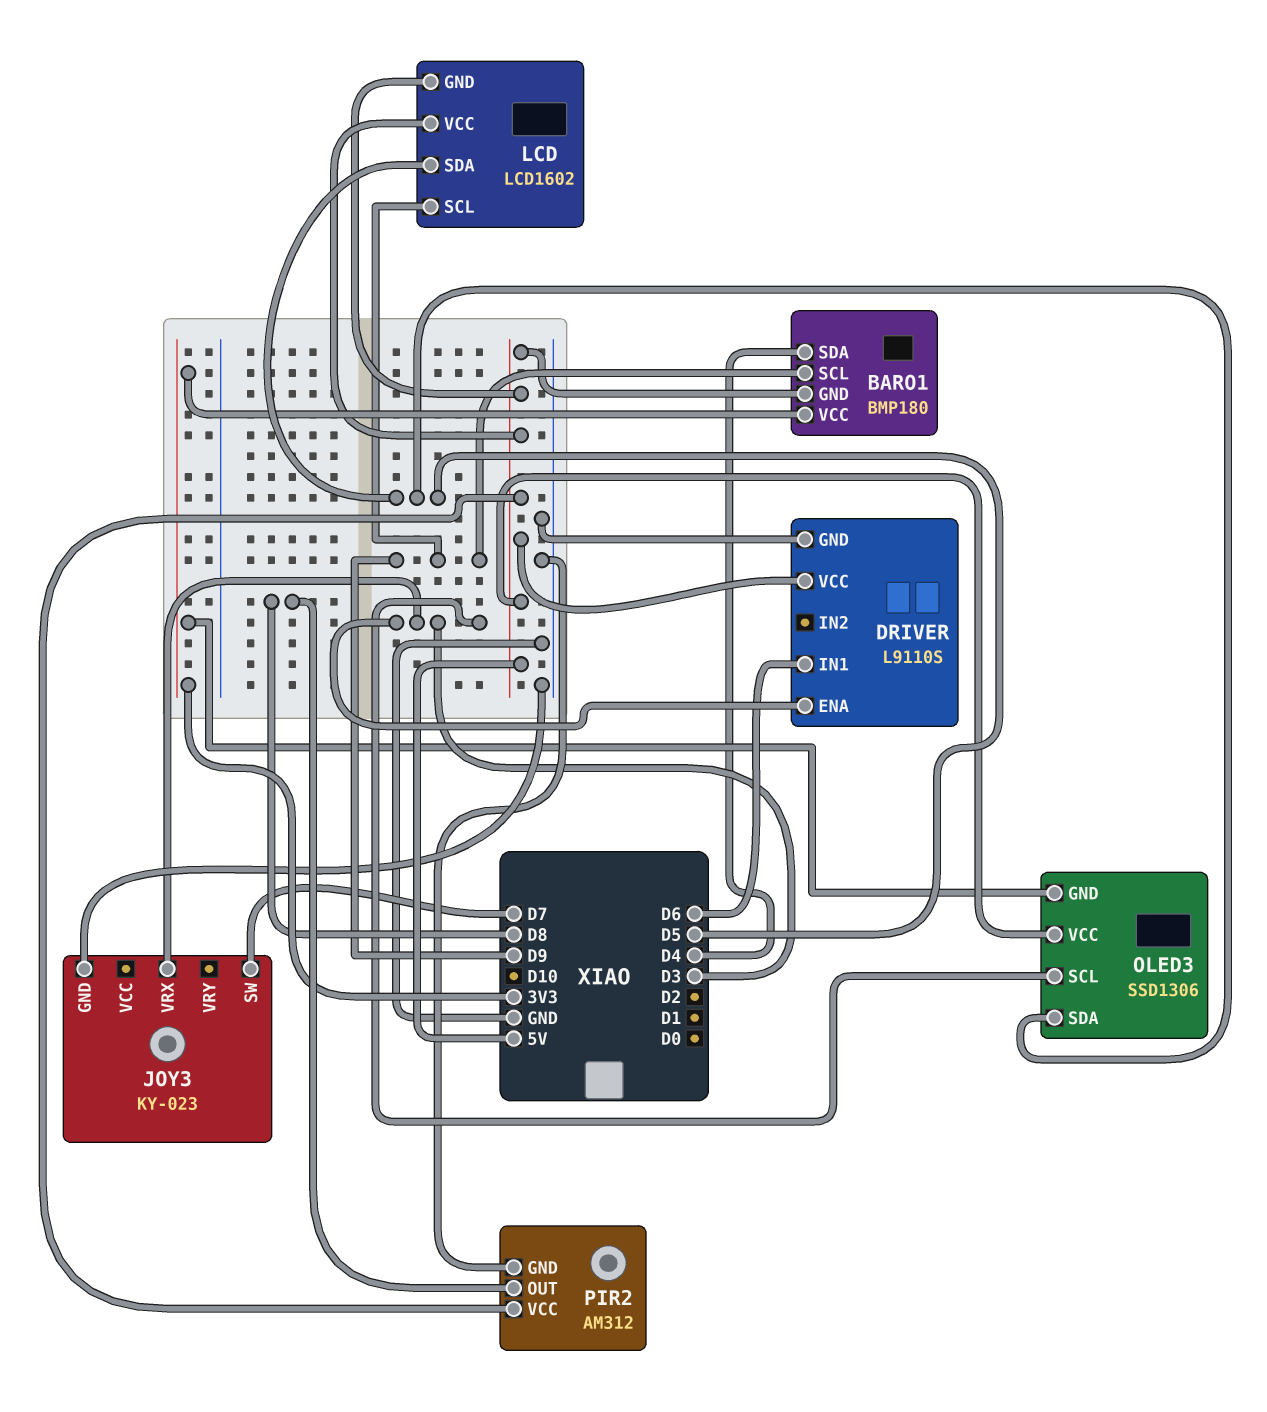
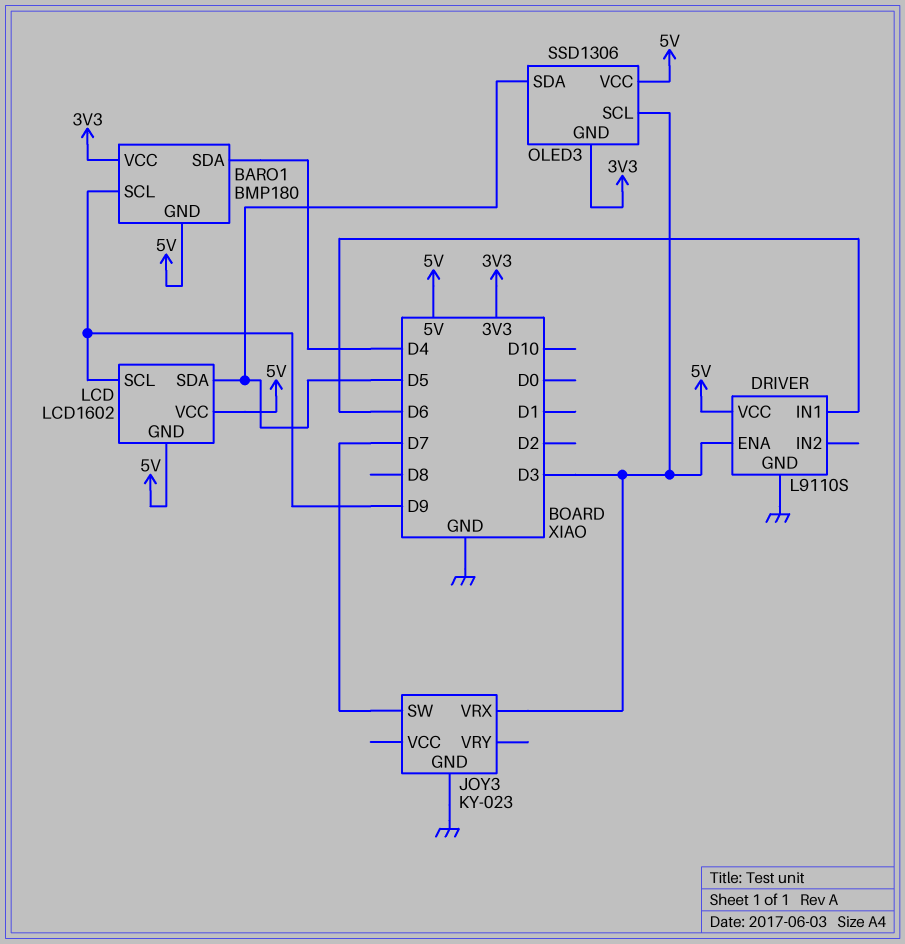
PIR2: AM312 -> none
PIR2 pin GND: GND -> none
PIR2 pin OUT: D8 -> none
PIR2 pin VCC: 5V -> none

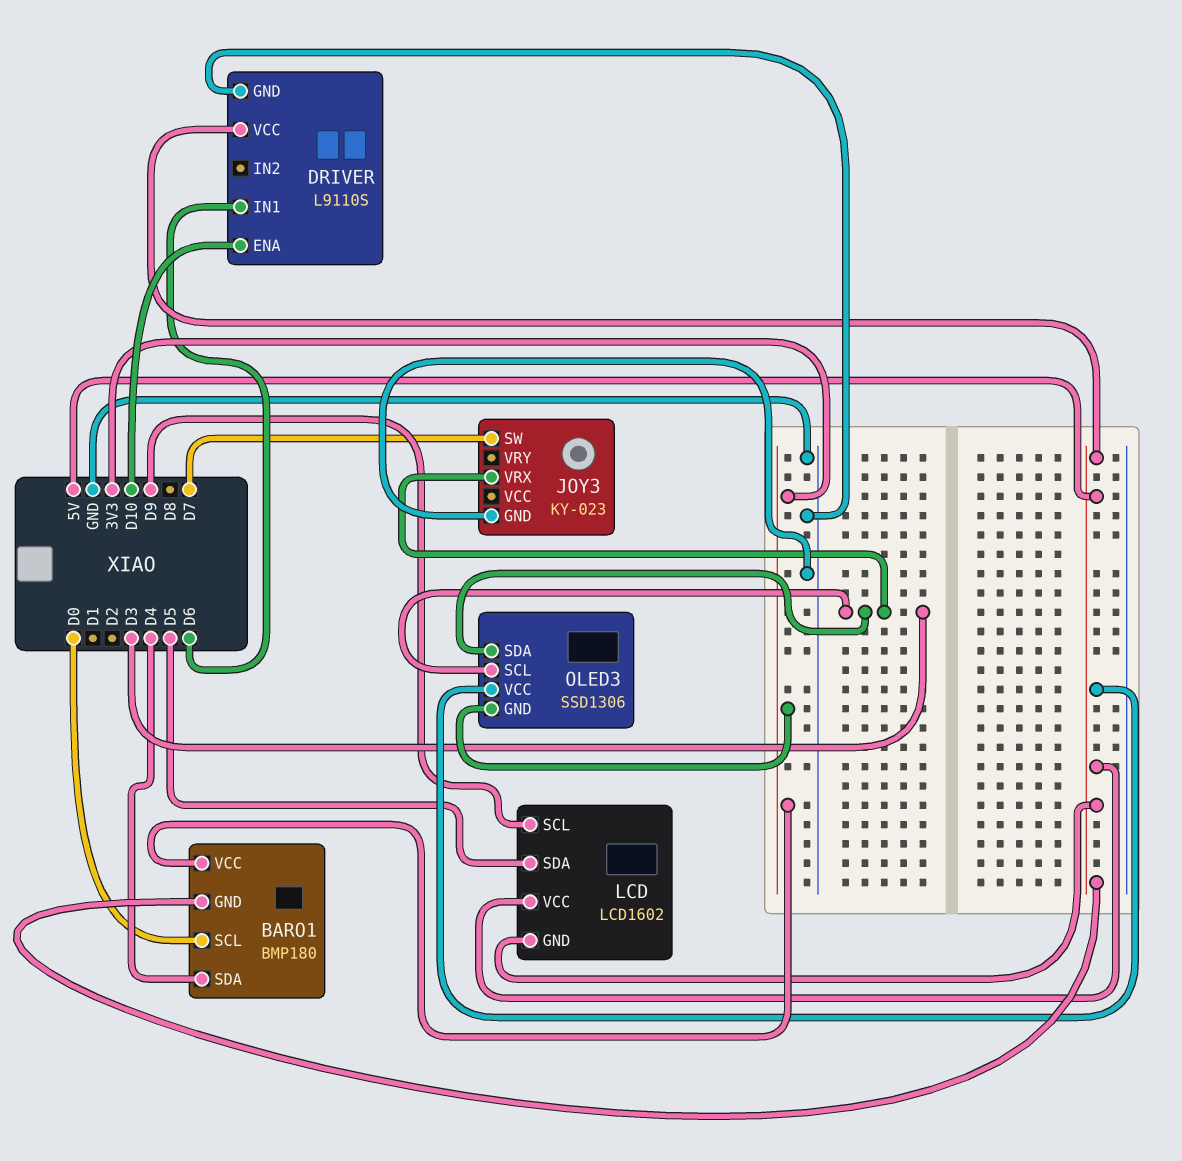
BARO1 pin SCL: D9 -> D0
DRIVER pin ENA: D3 -> D10
OLED3 pin SDA: D5 -> D3

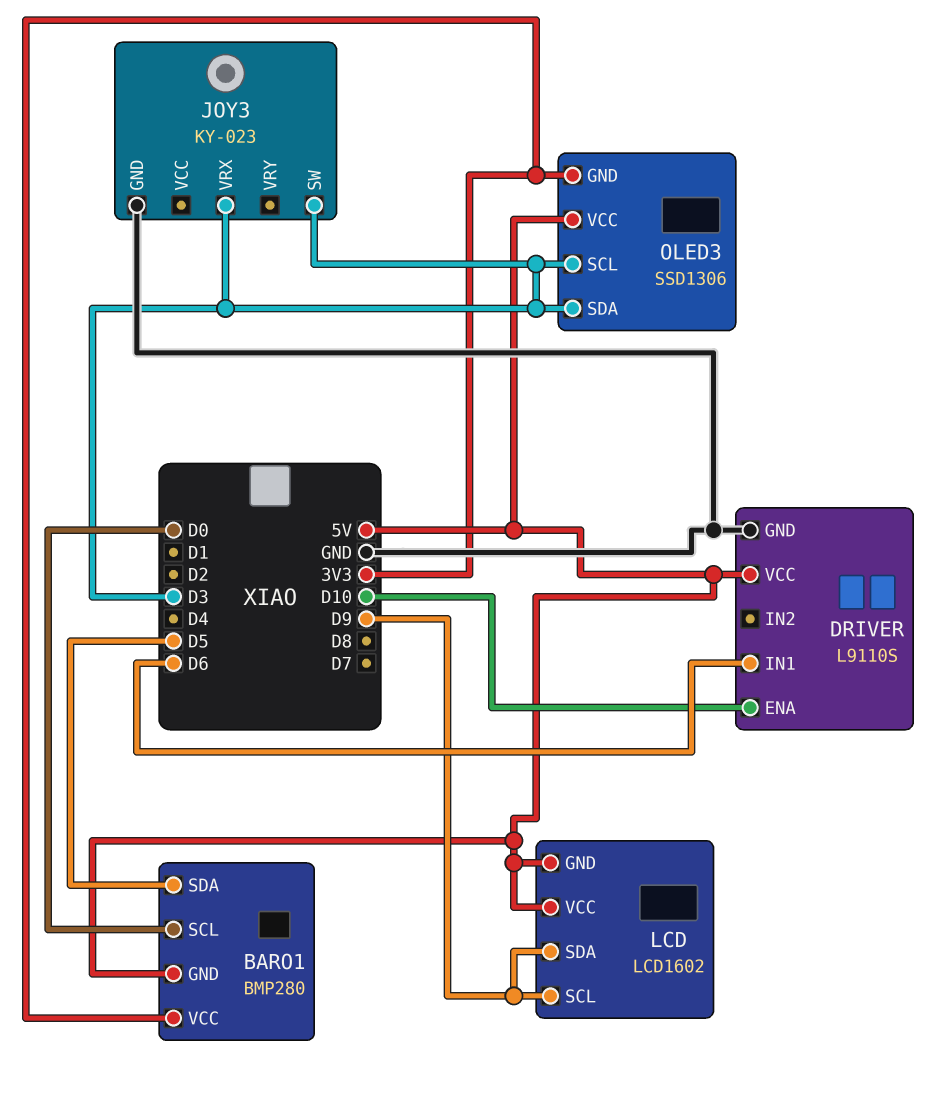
BARO1: BMP180 -> BMP280
BARO1 pin SDA: D4 -> D5
JOY3 pin SW: D7 -> D3
LCD pin SDA: D5 -> D9

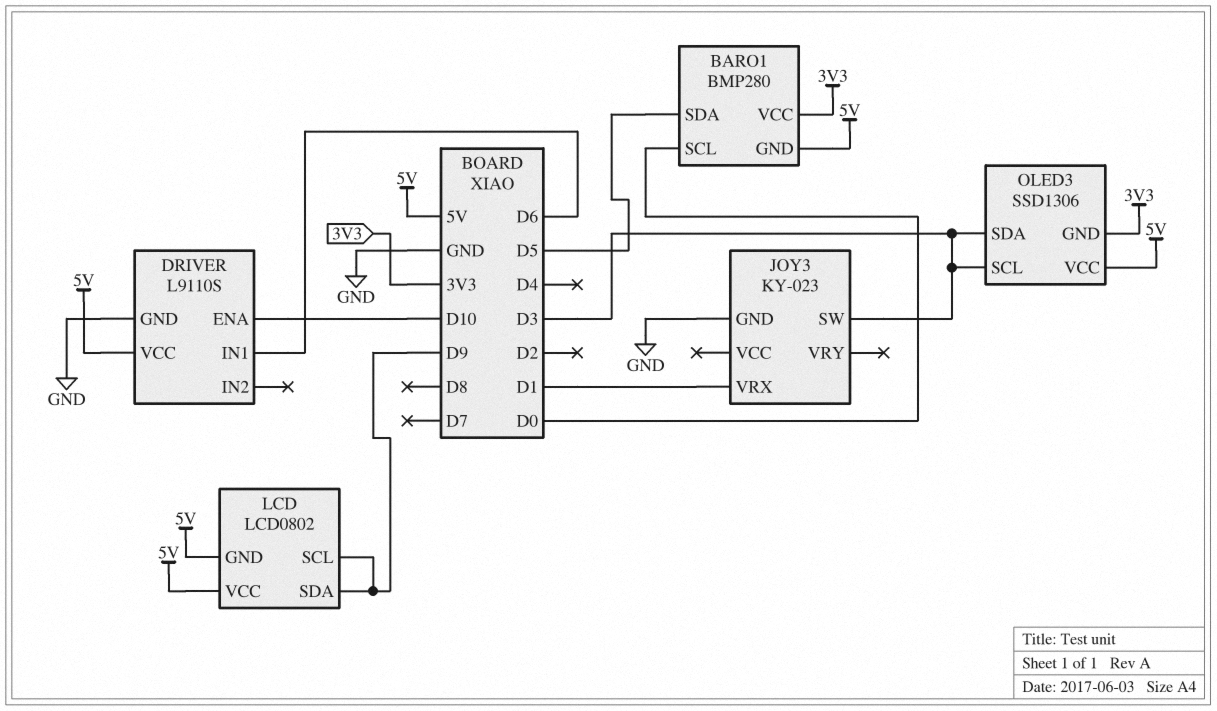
JOY3 pin VRX: D3 -> D1
LCD: LCD1602 -> LCD0802

